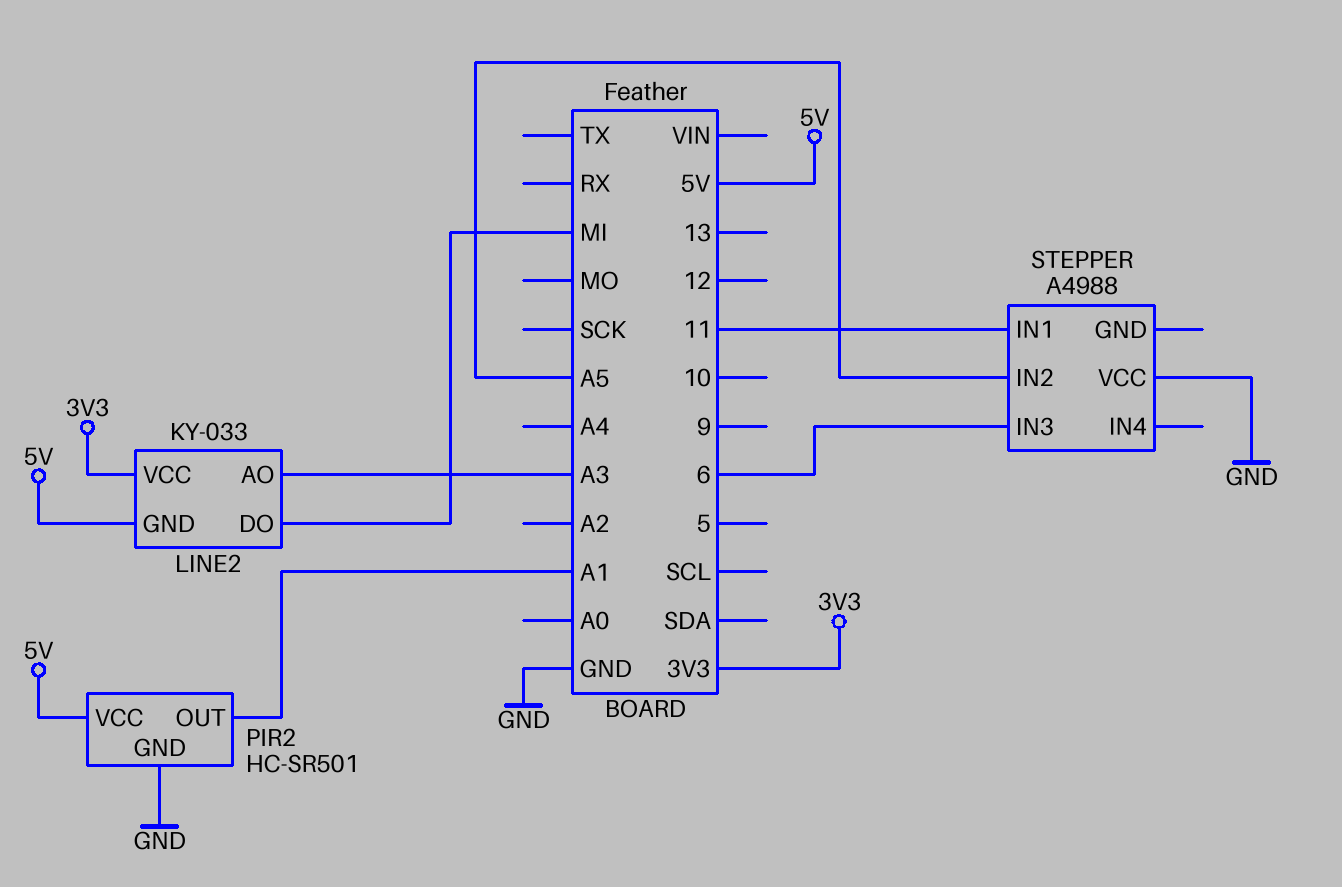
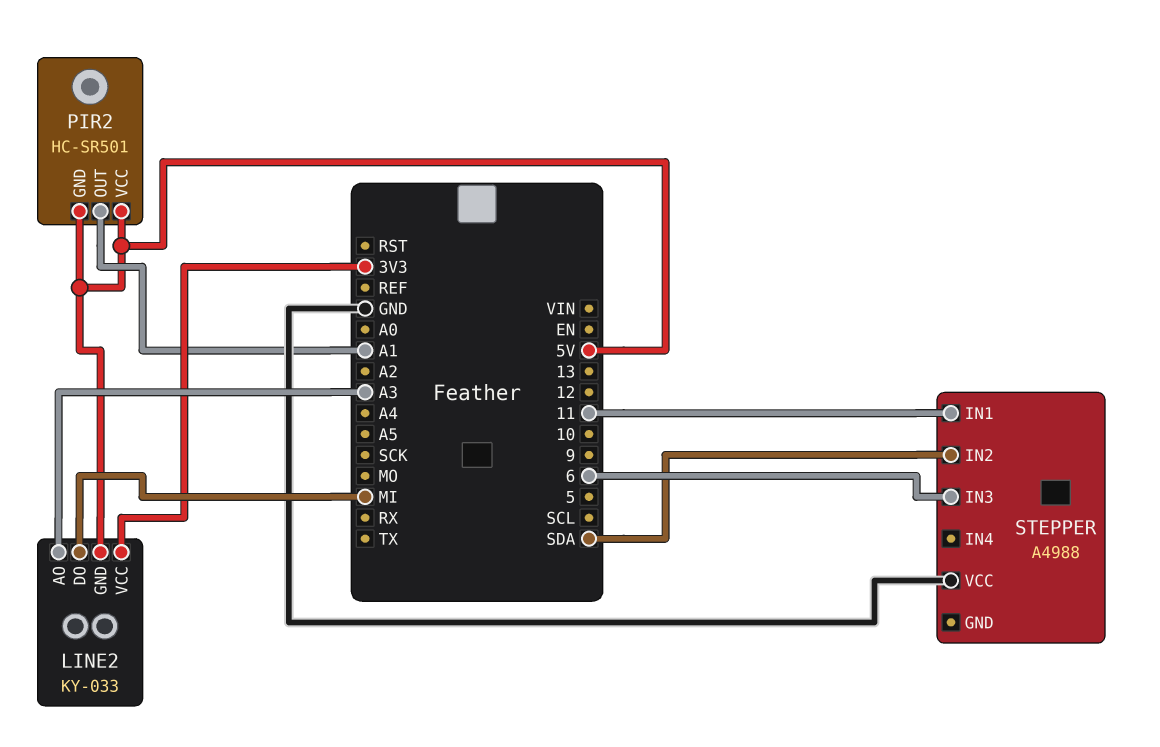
PIR2 pin GND: GND -> 5V
STEPPER pin IN2: A5 -> SDA

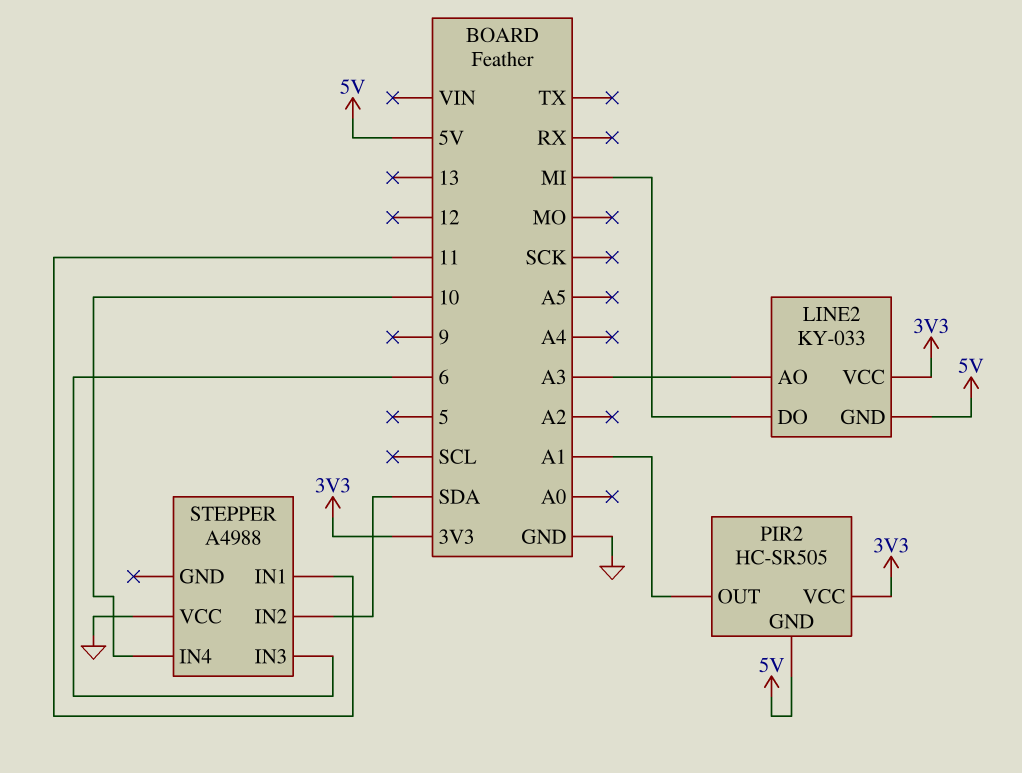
PIR2: HC-SR501 -> HC-SR505
PIR2 pin VCC: 5V -> 3V3
STEPPER pin IN4: none -> 10

